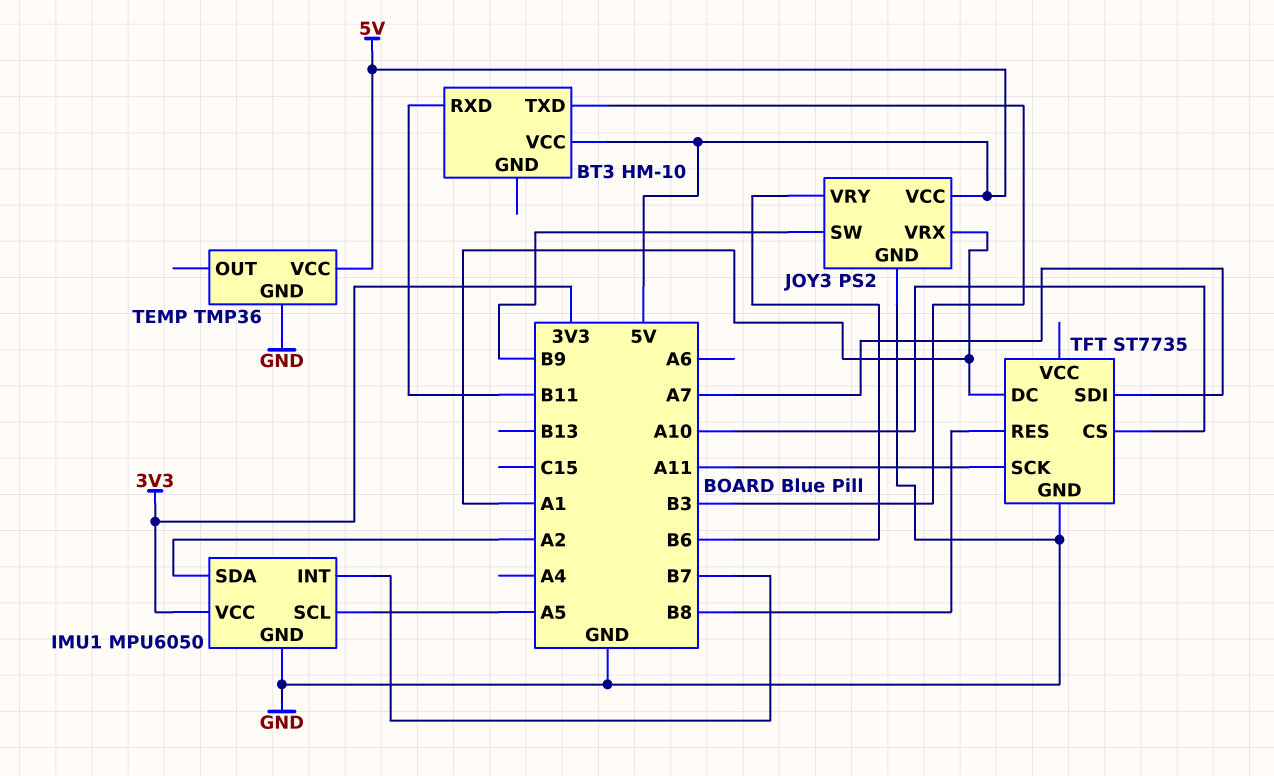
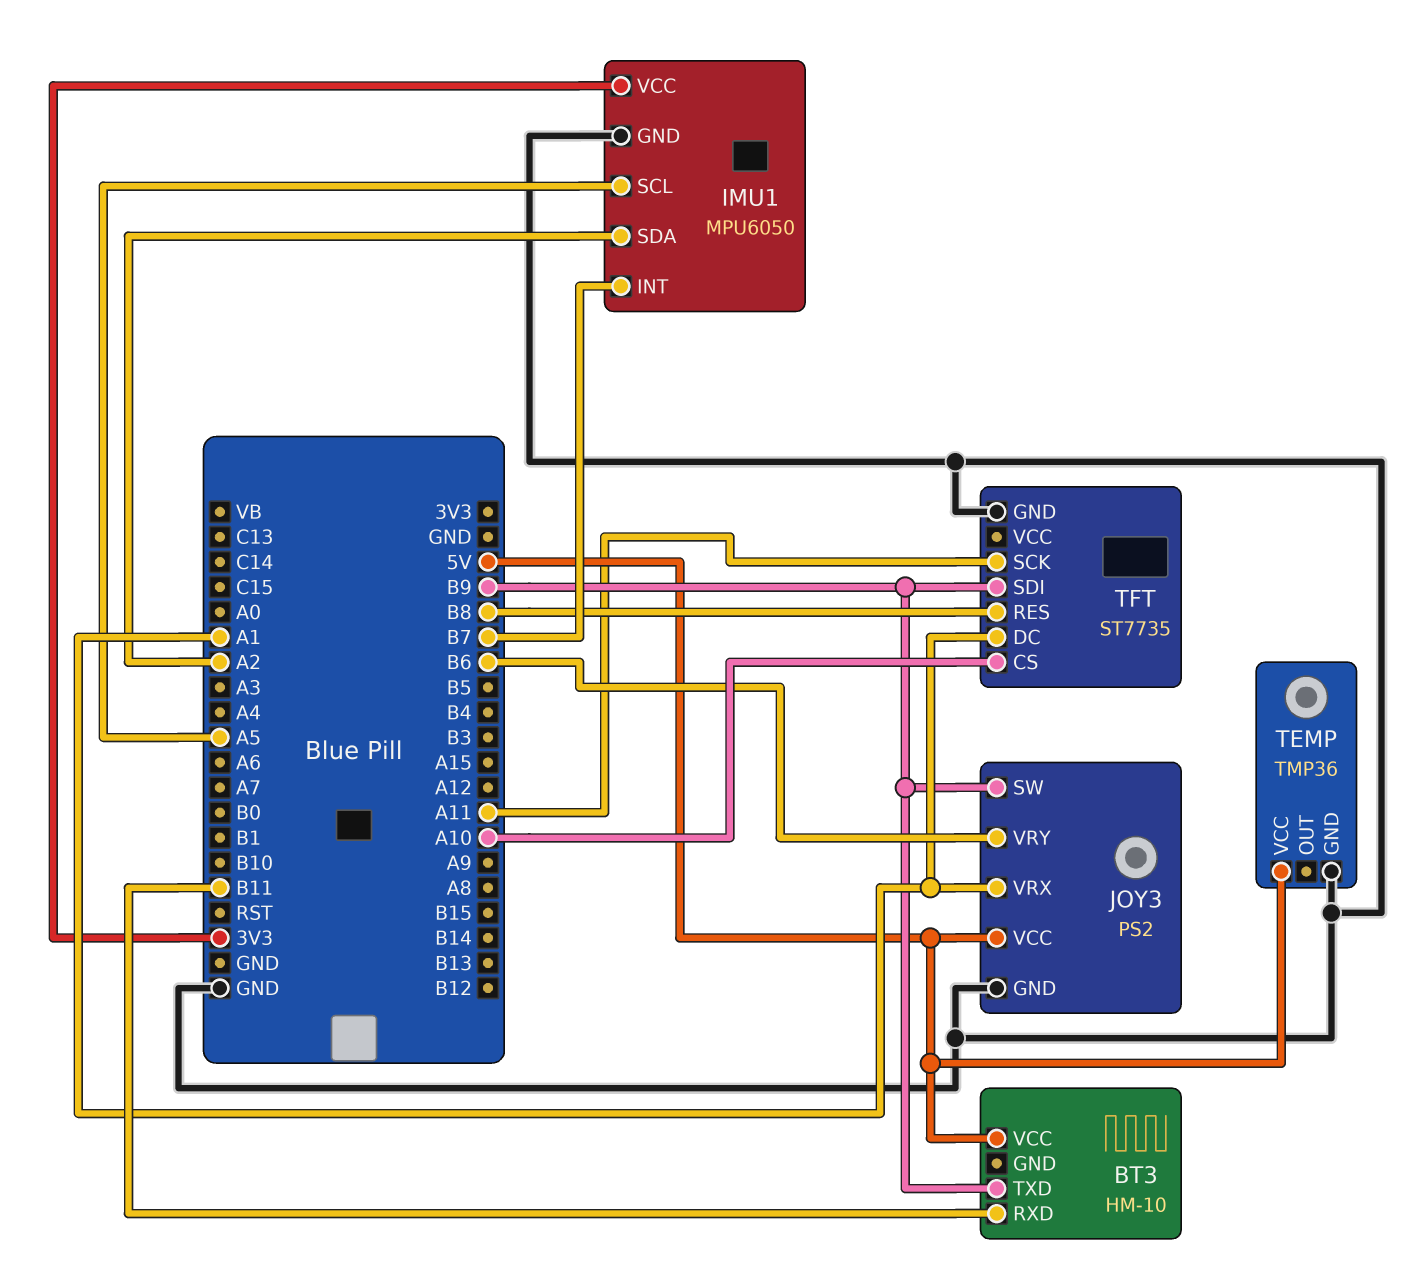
BT3 pin TXD: B3 -> B9
TFT pin SDI: A7 -> B9

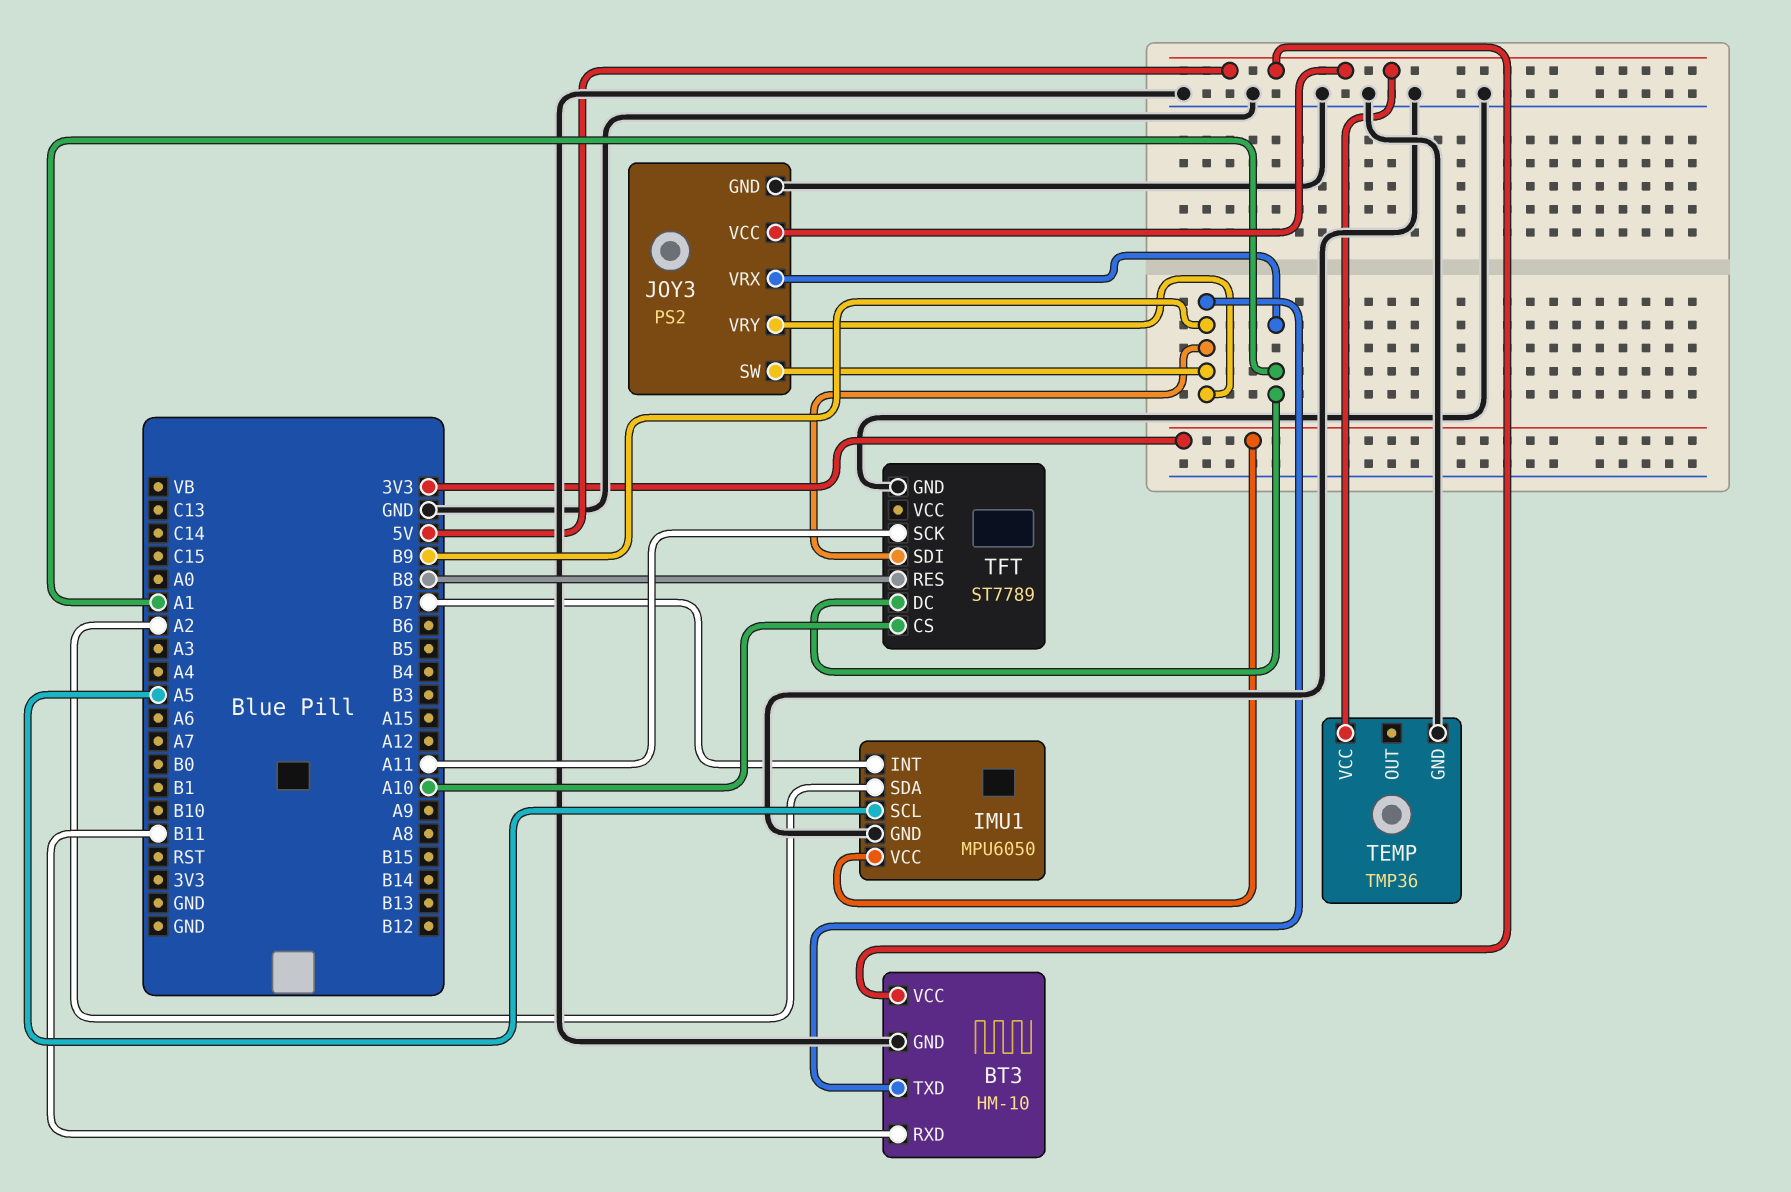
BT3 pin GND: none -> GND
JOY3 pin VRY: B6 -> B9
TFT: ST7735 -> ST7789

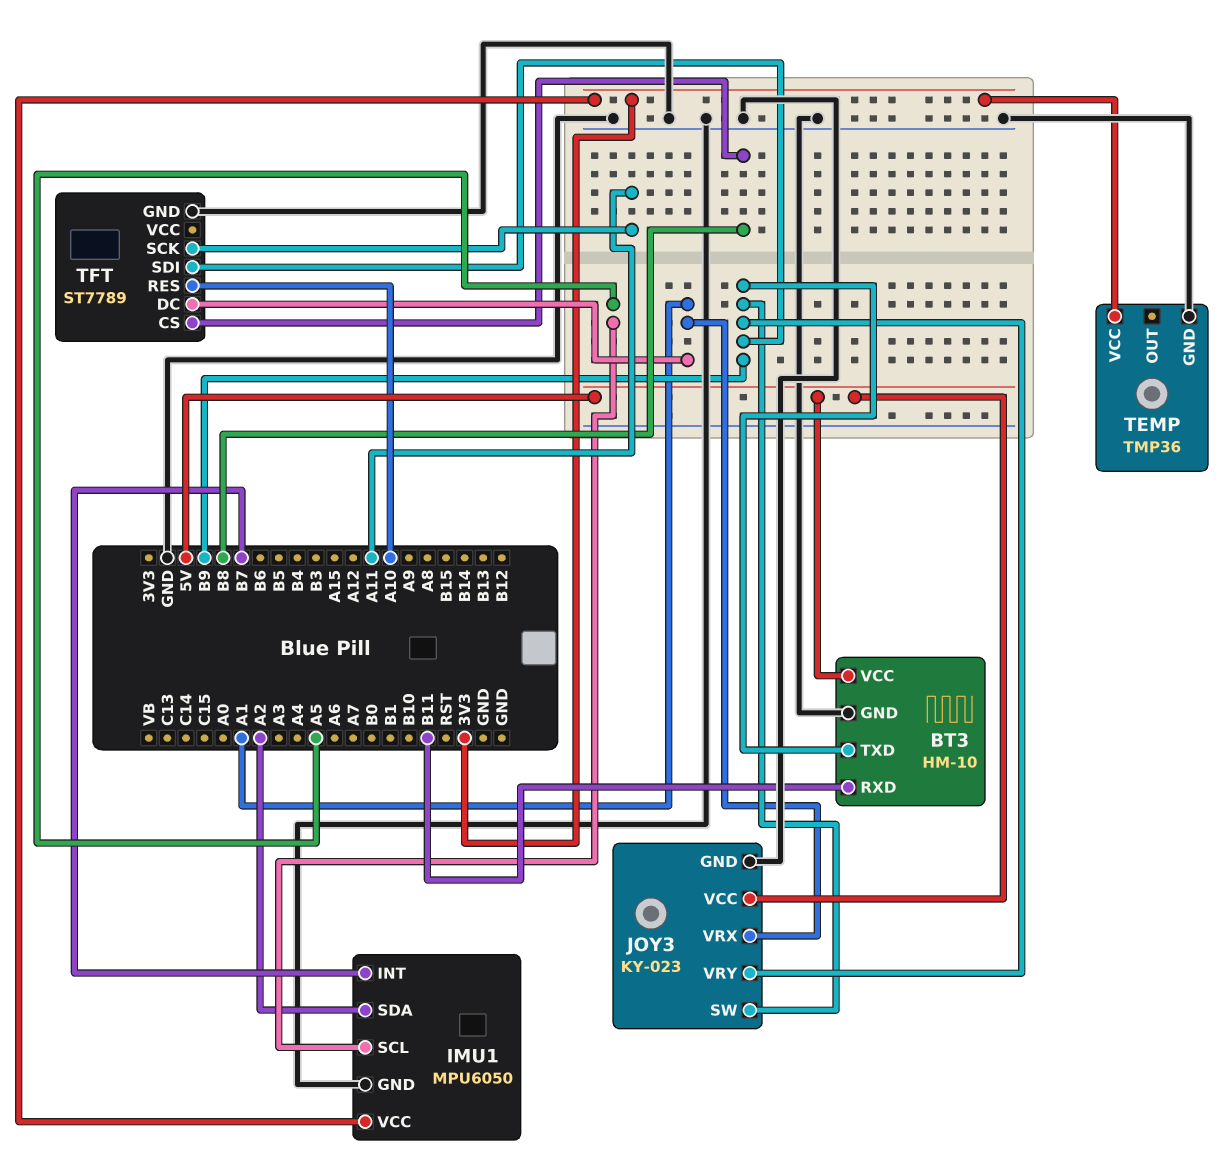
JOY3: PS2 -> KY-023
TEMP pin VCC: 5V -> 3V3
TFT pin CS: A10 -> B8
TFT pin RES: B8 -> A10

